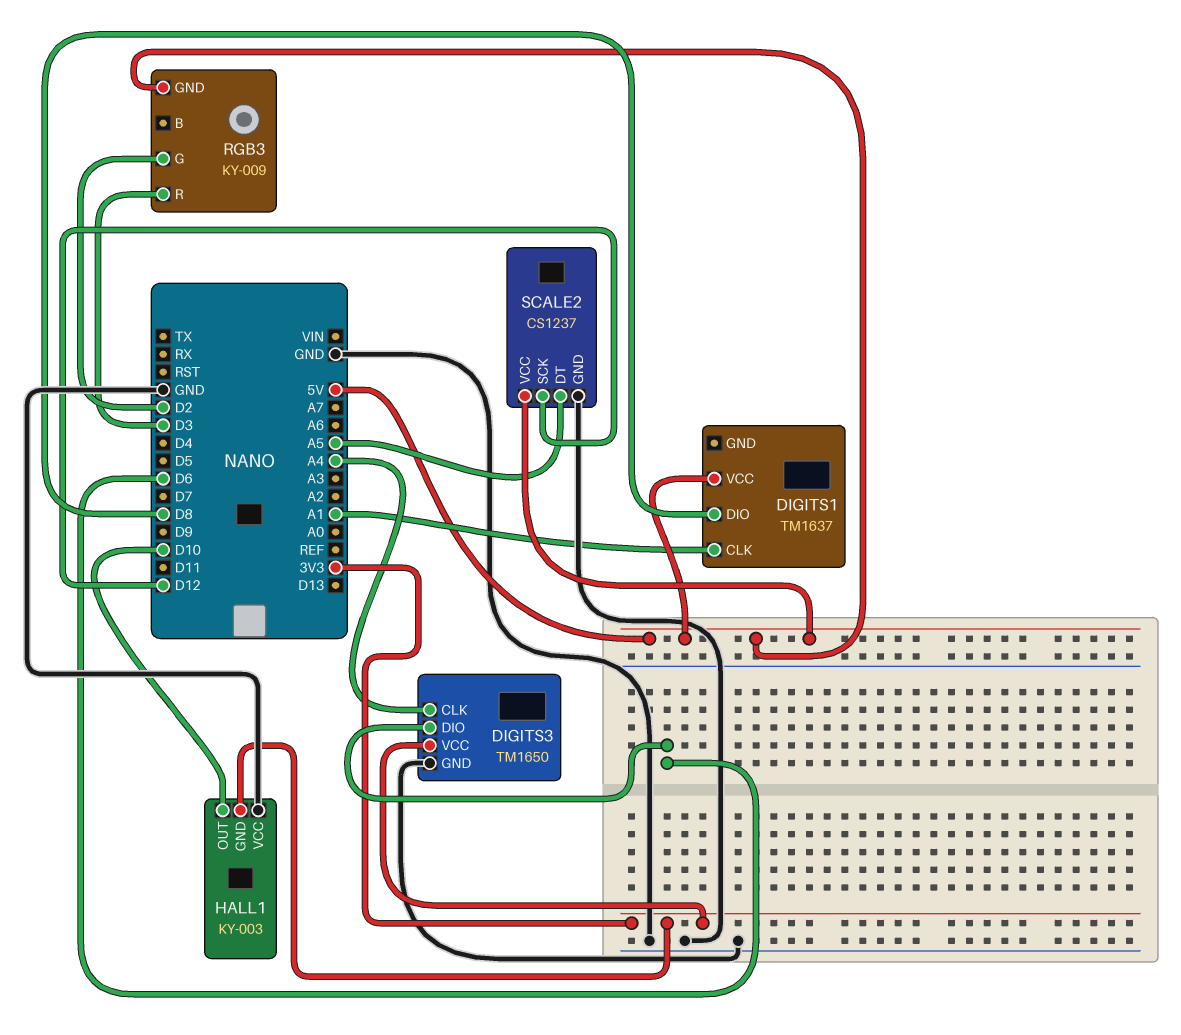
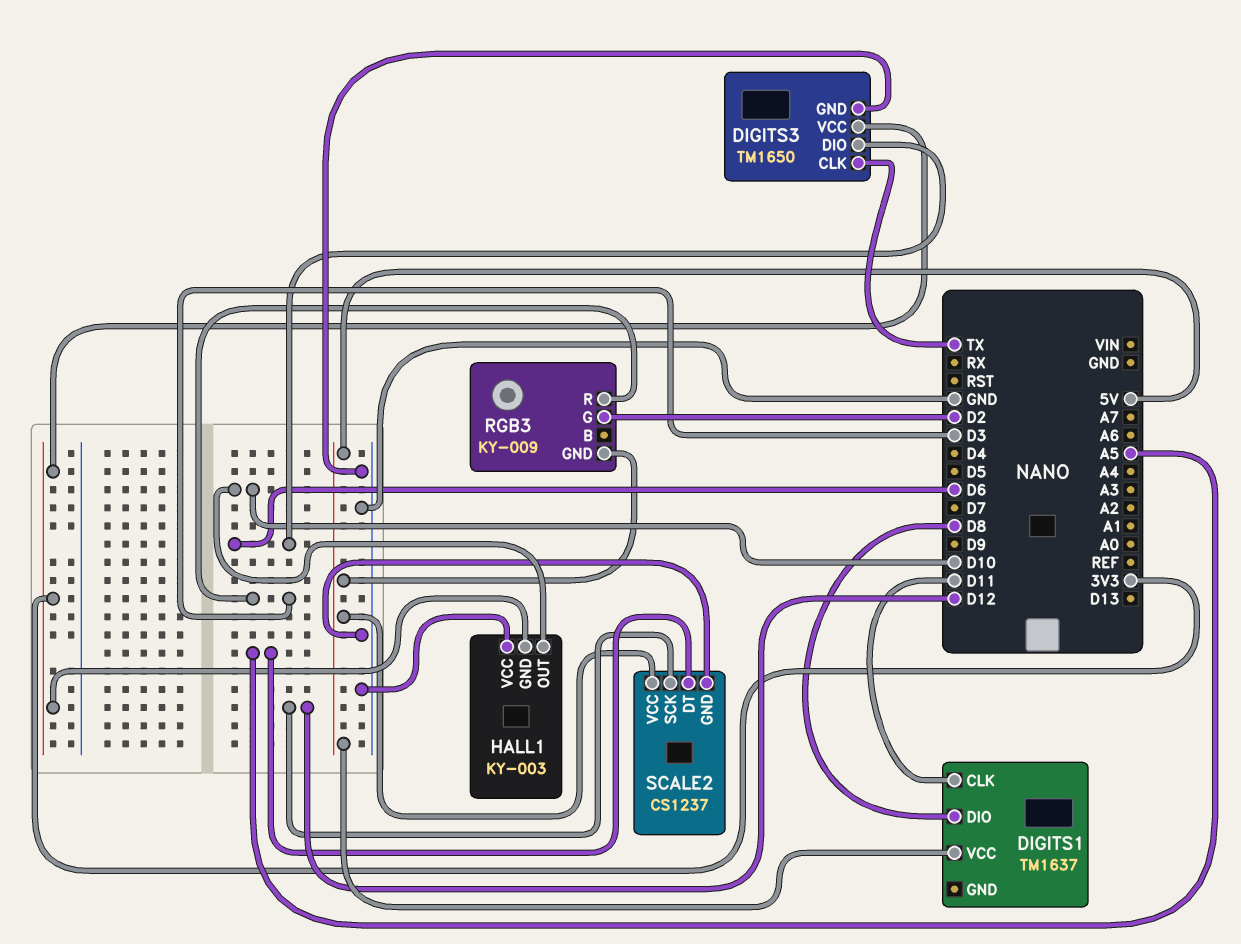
DIGITS1 pin CLK: A1 -> D11
DIGITS3 pin CLK: A4 -> TX

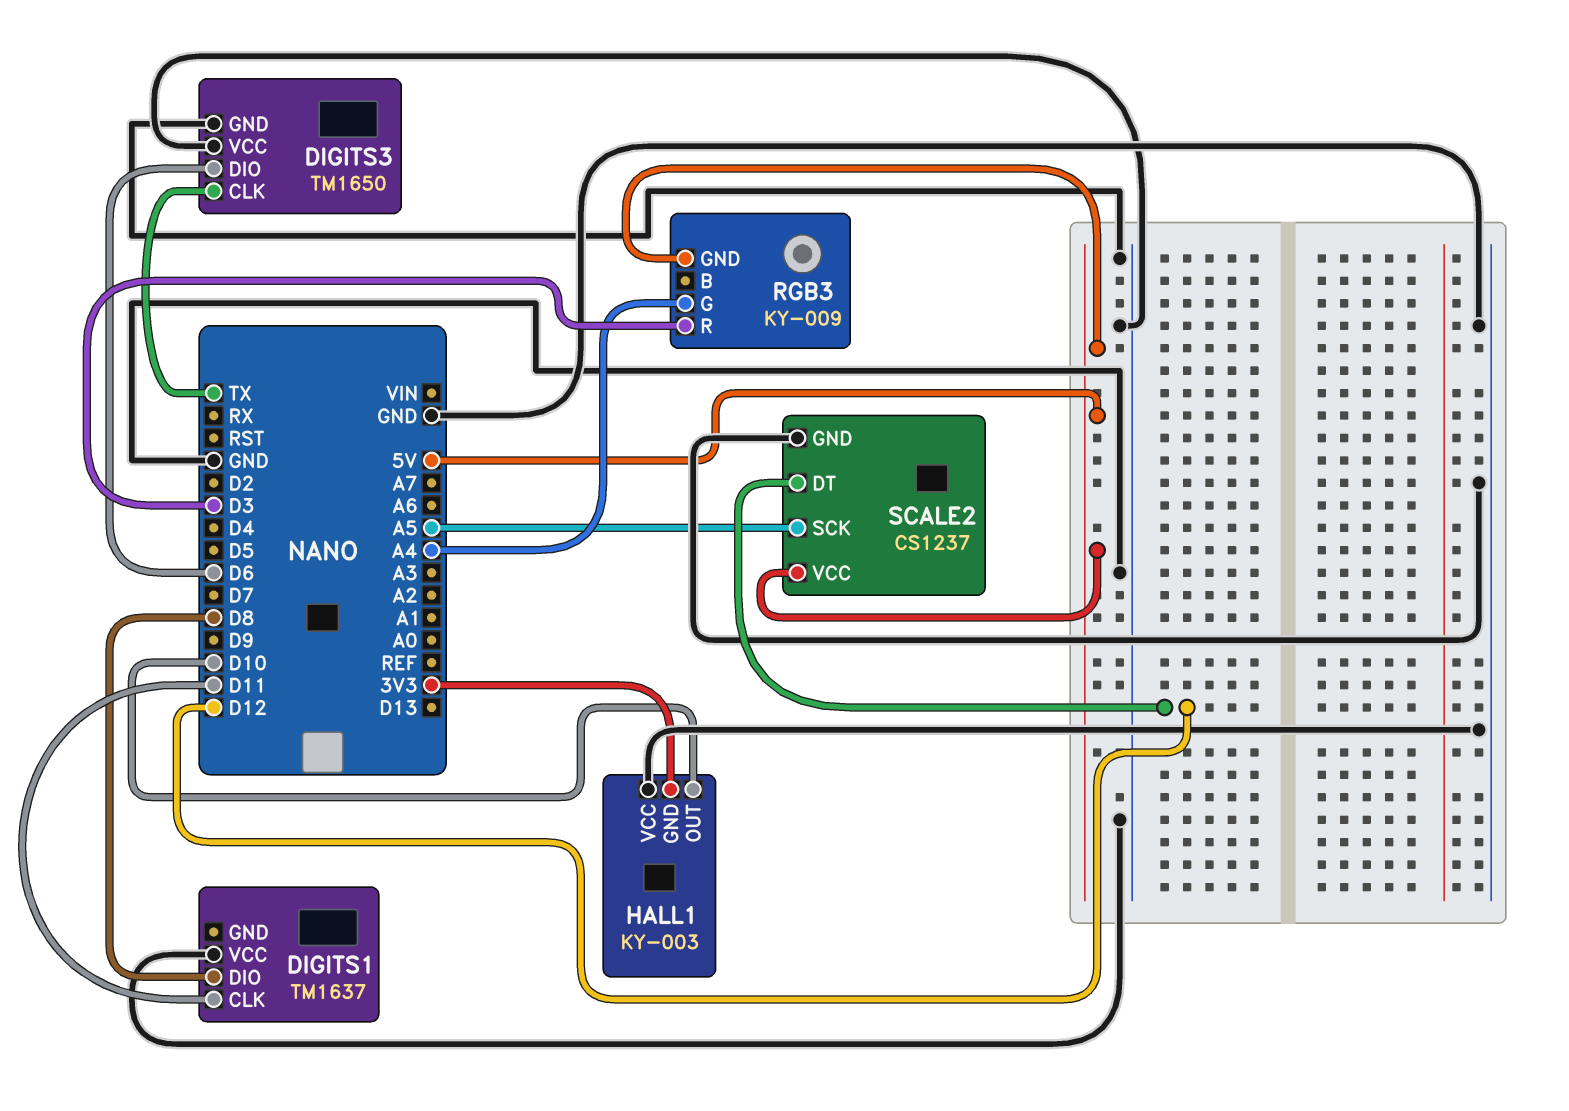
DIGITS1 pin VCC: 5V -> GND
DIGITS3 pin VCC: 3V3 -> GND
RGB3 pin G: D2 -> A4
SCALE2 pin DT: A5 -> D12
SCALE2 pin SCK: D12 -> A5

